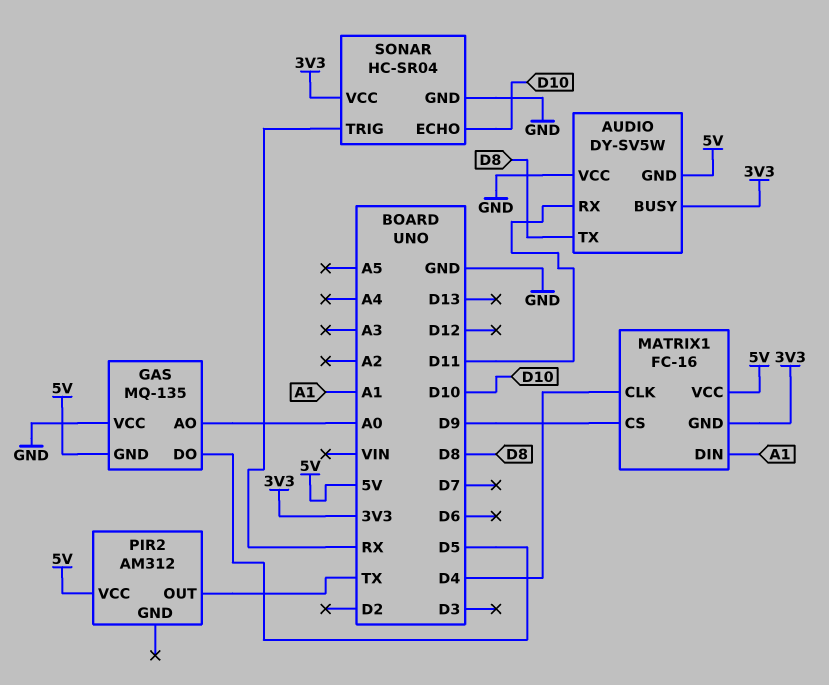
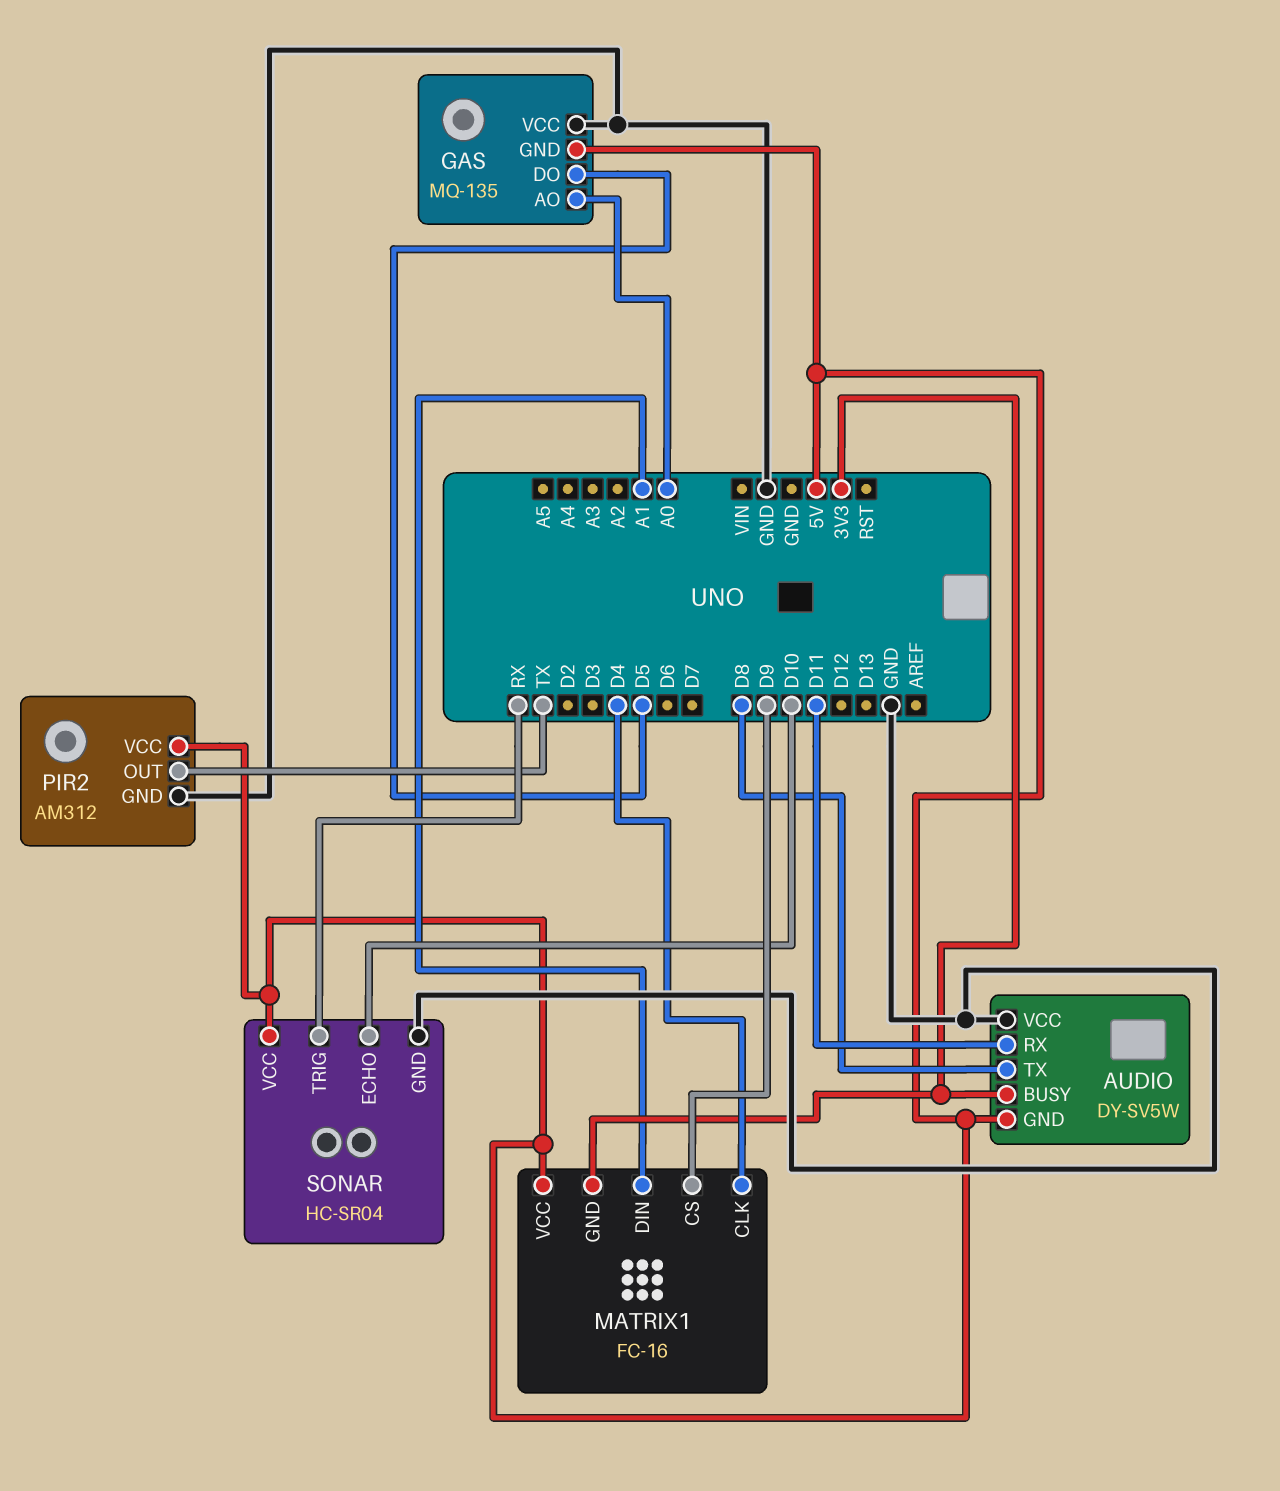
PIR2 pin GND: none -> GND
SONAR pin VCC: 3V3 -> 5V

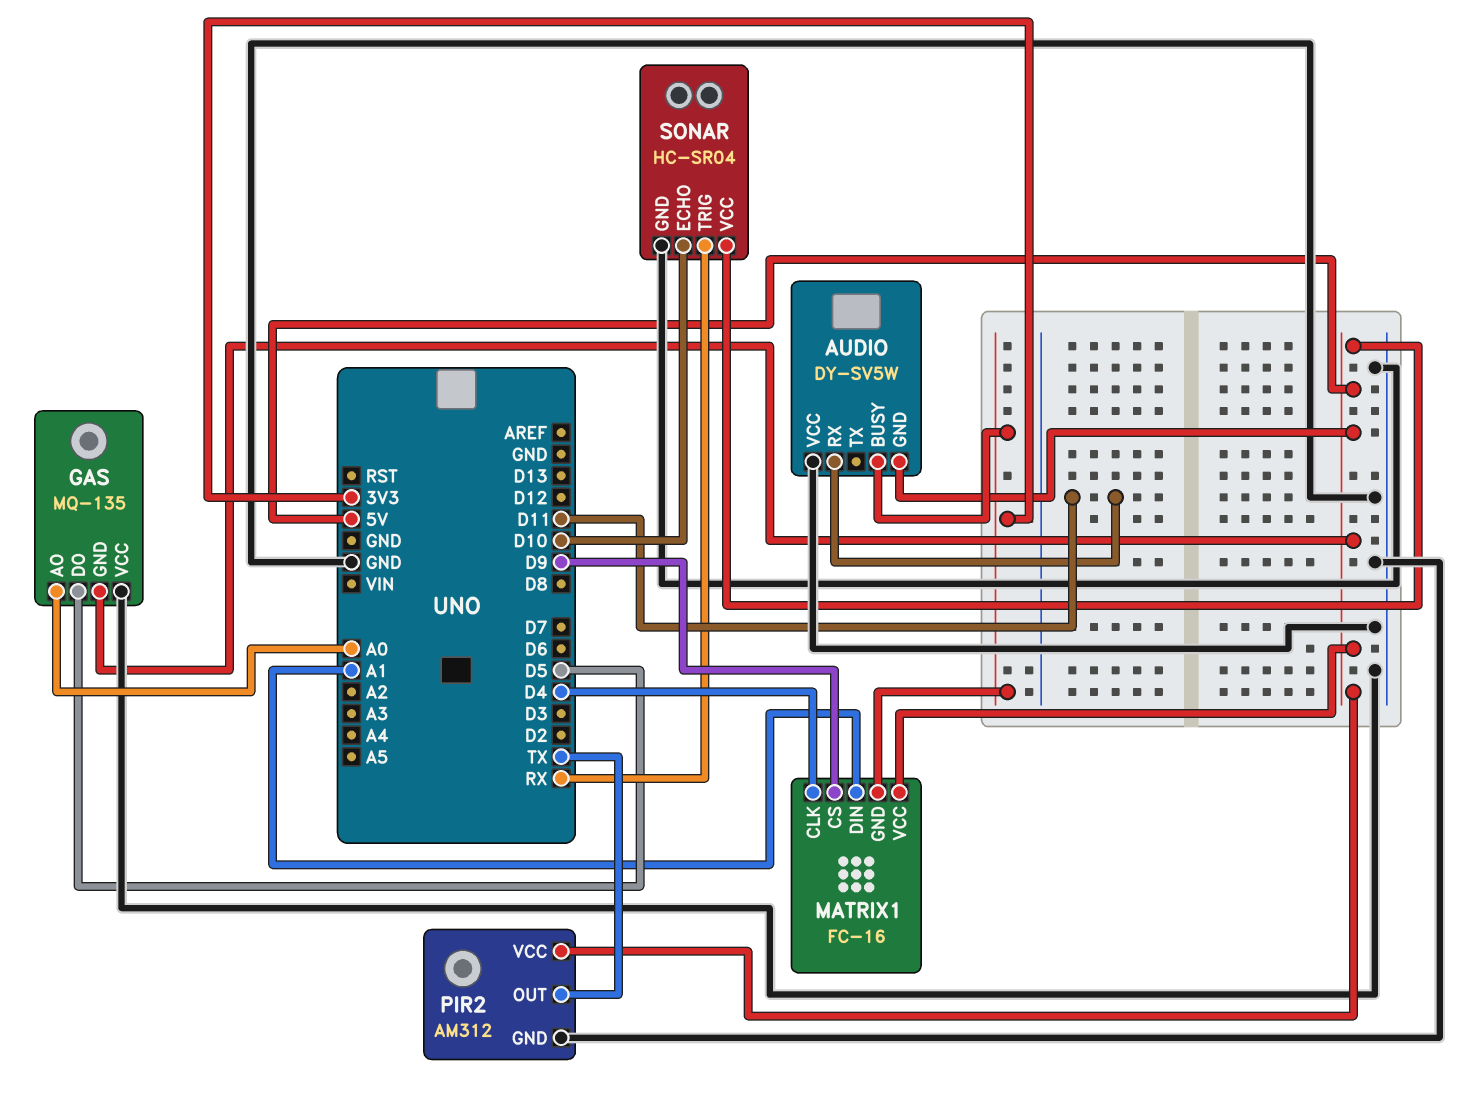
AUDIO pin TX: D8 -> none

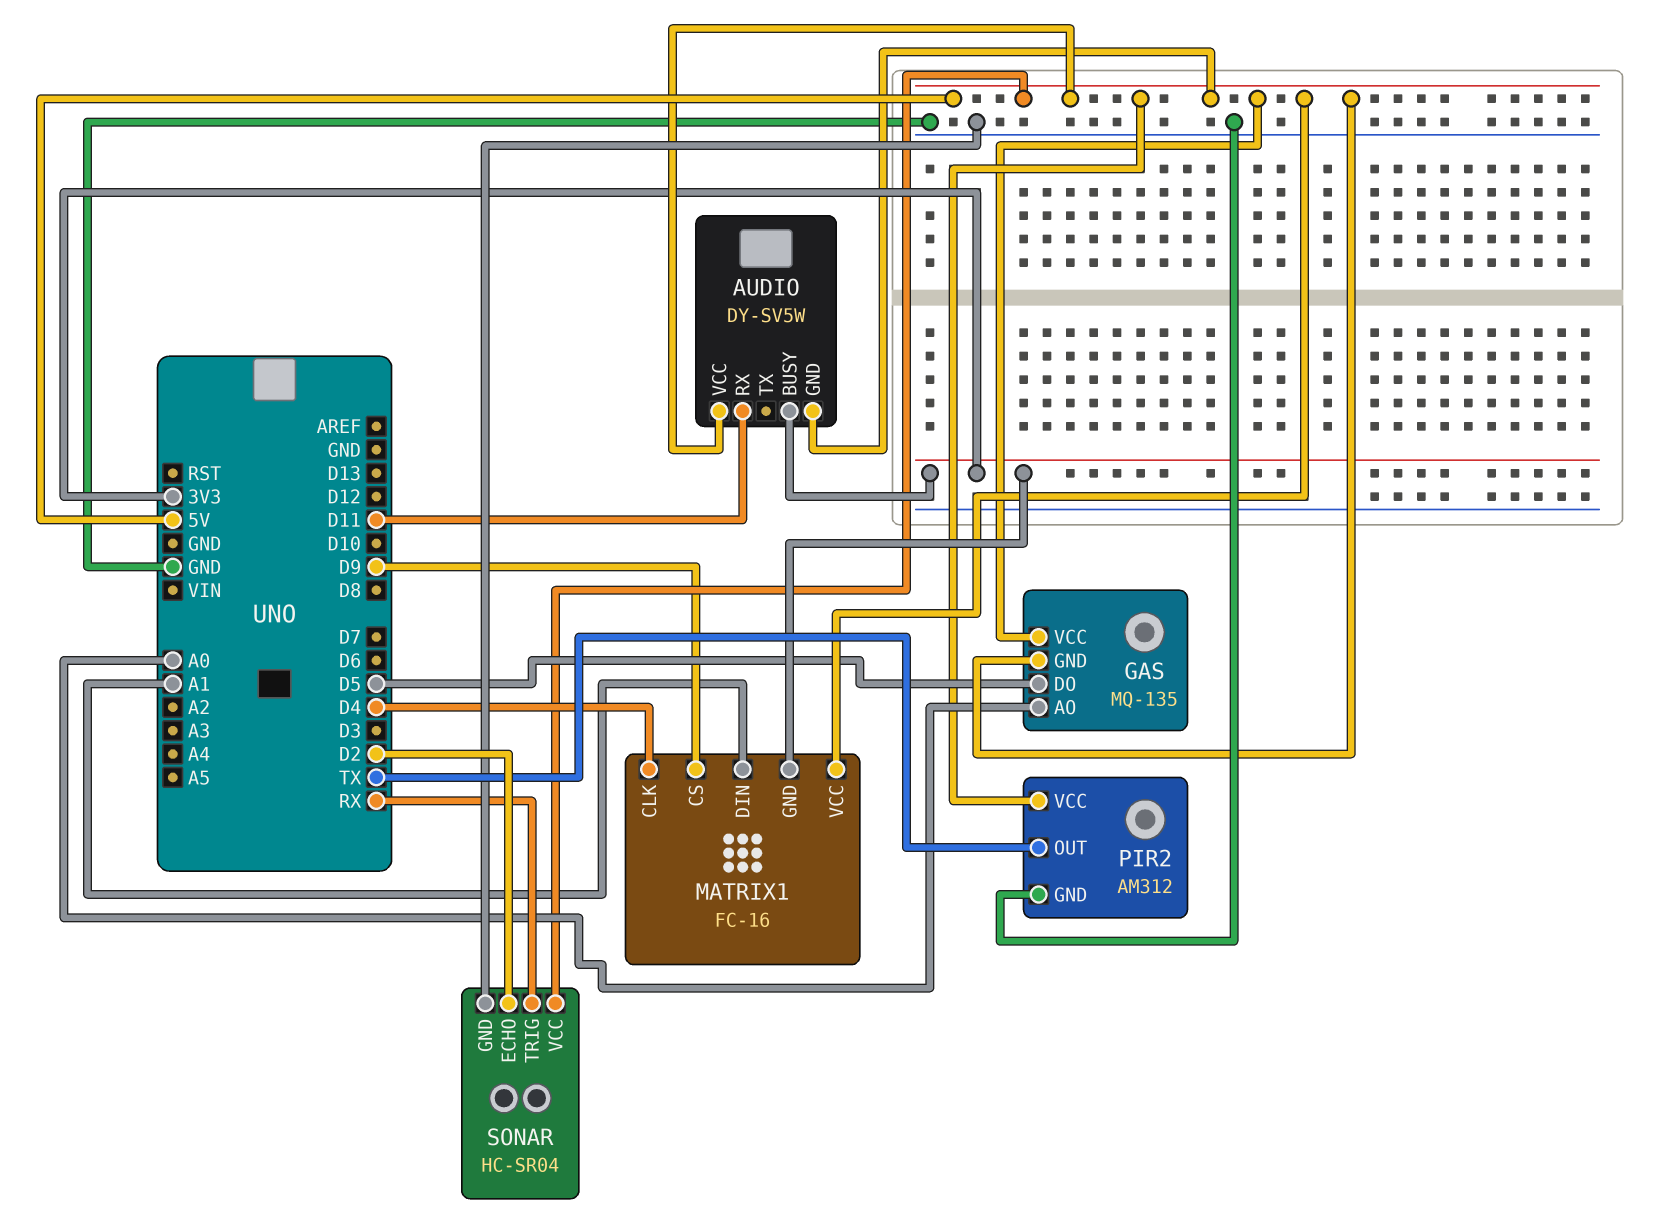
AUDIO pin VCC: GND -> 5V
GAS pin VCC: GND -> 5V
SONAR pin ECHO: D10 -> D2

